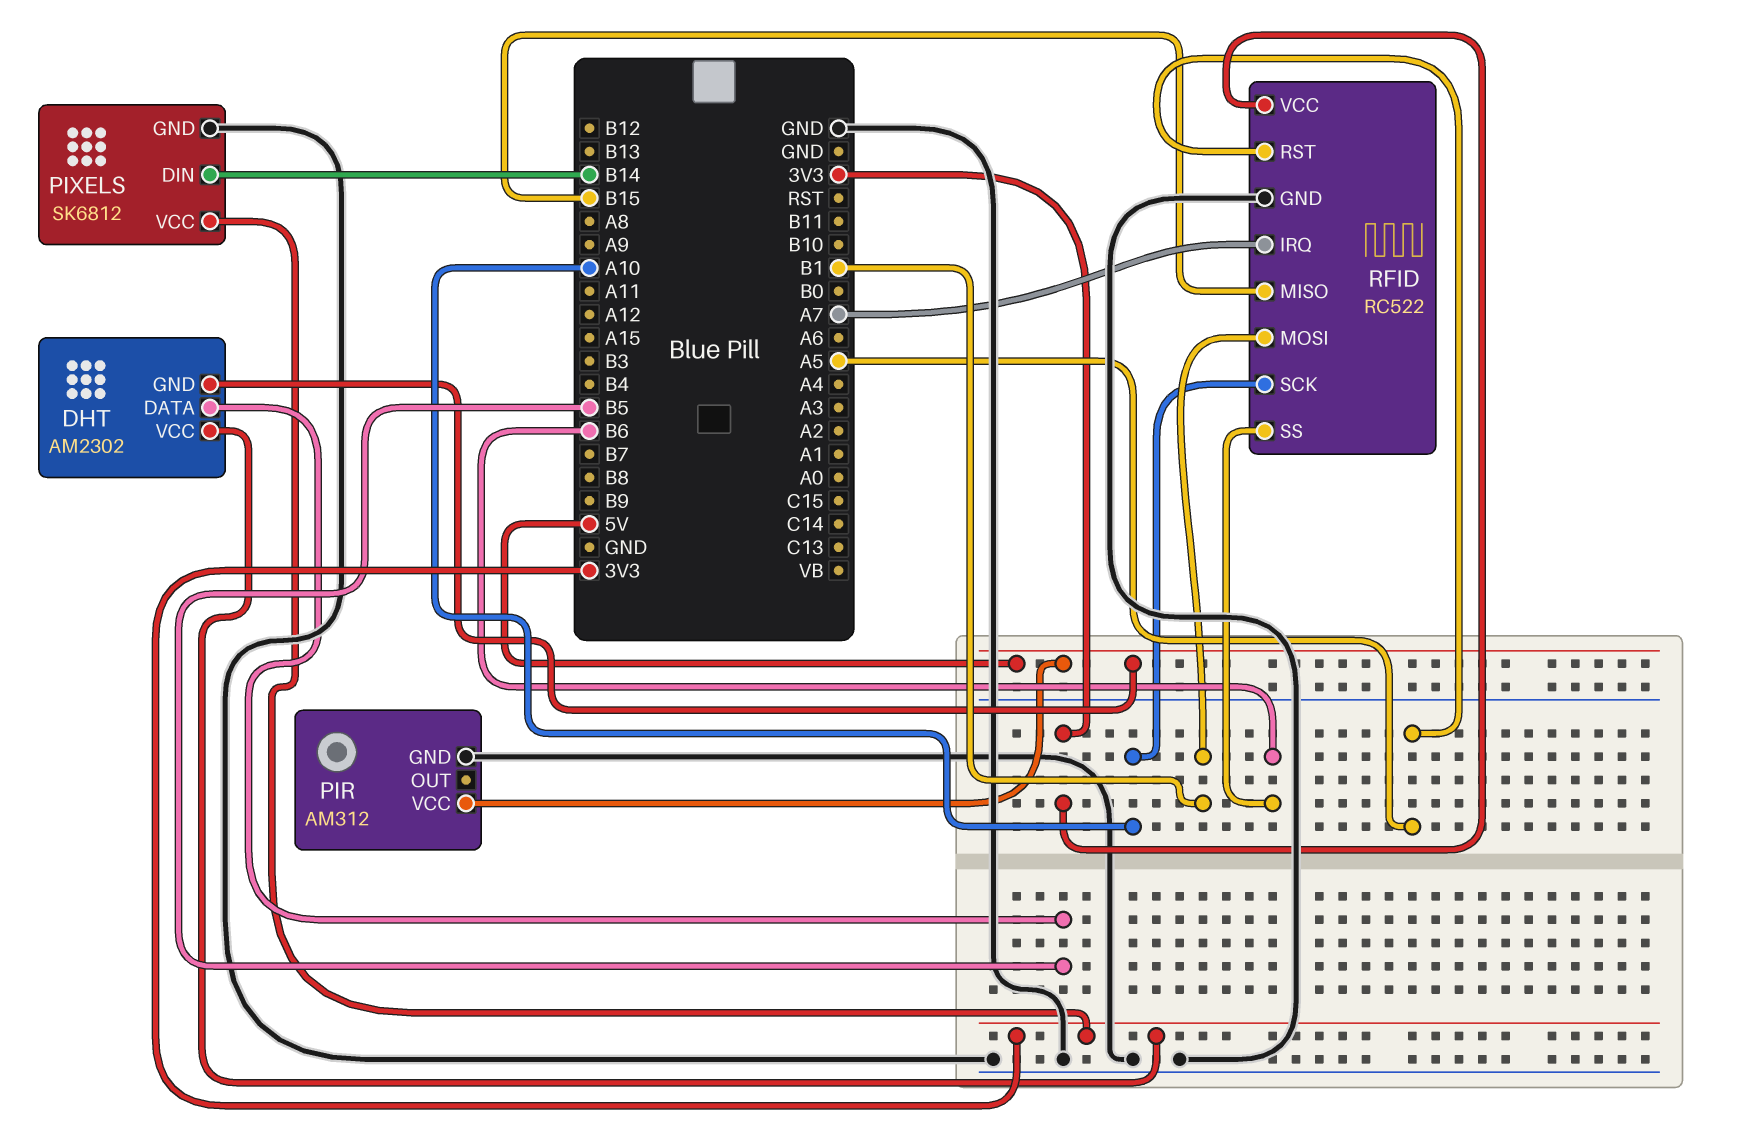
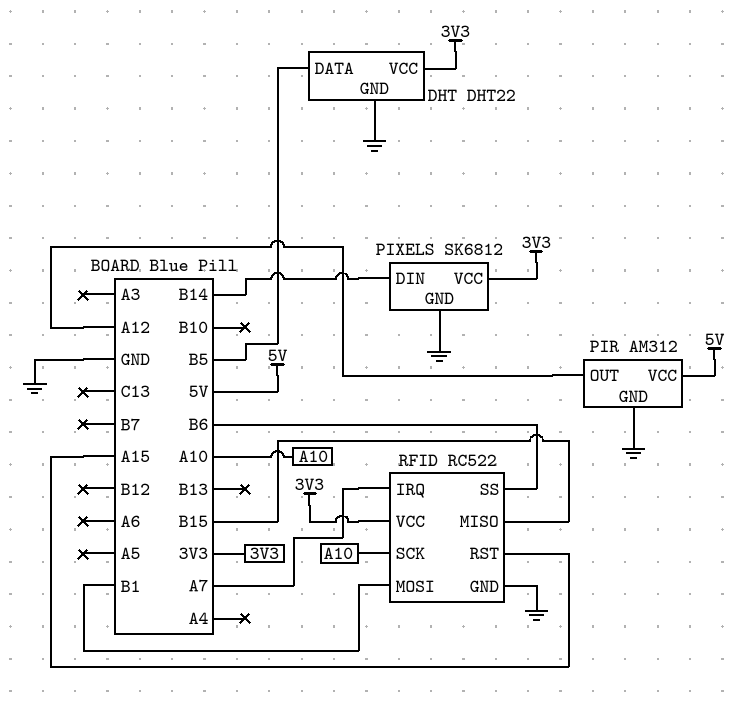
DHT: AM2302 -> DHT22
DHT pin GND: 5V -> GND
PIR pin OUT: none -> A12
RFID pin RST: A5 -> A15

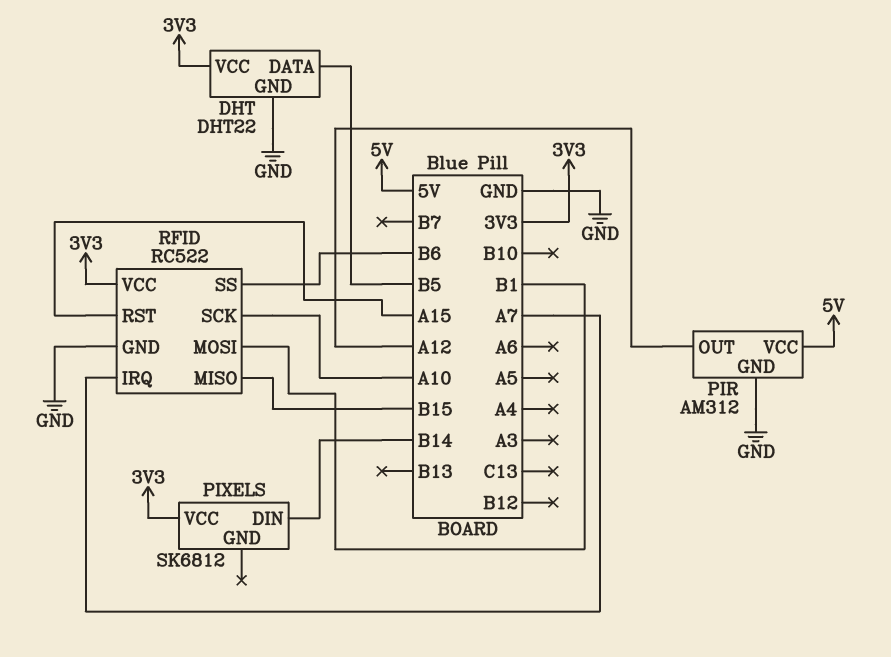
PIXELS pin GND: GND -> none

